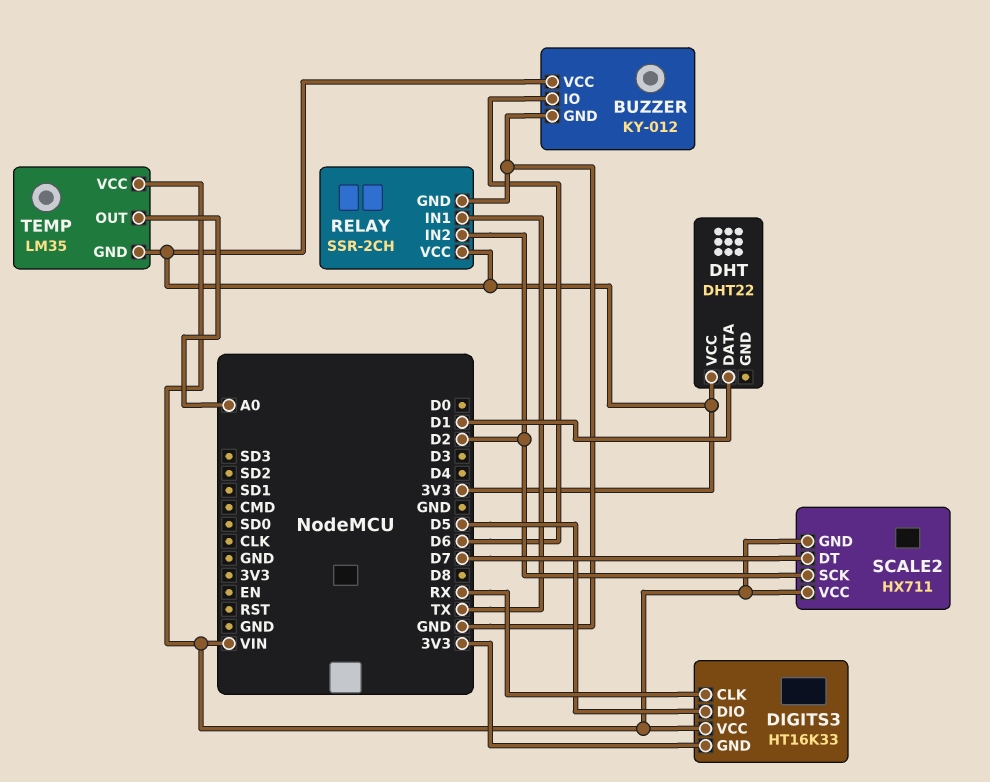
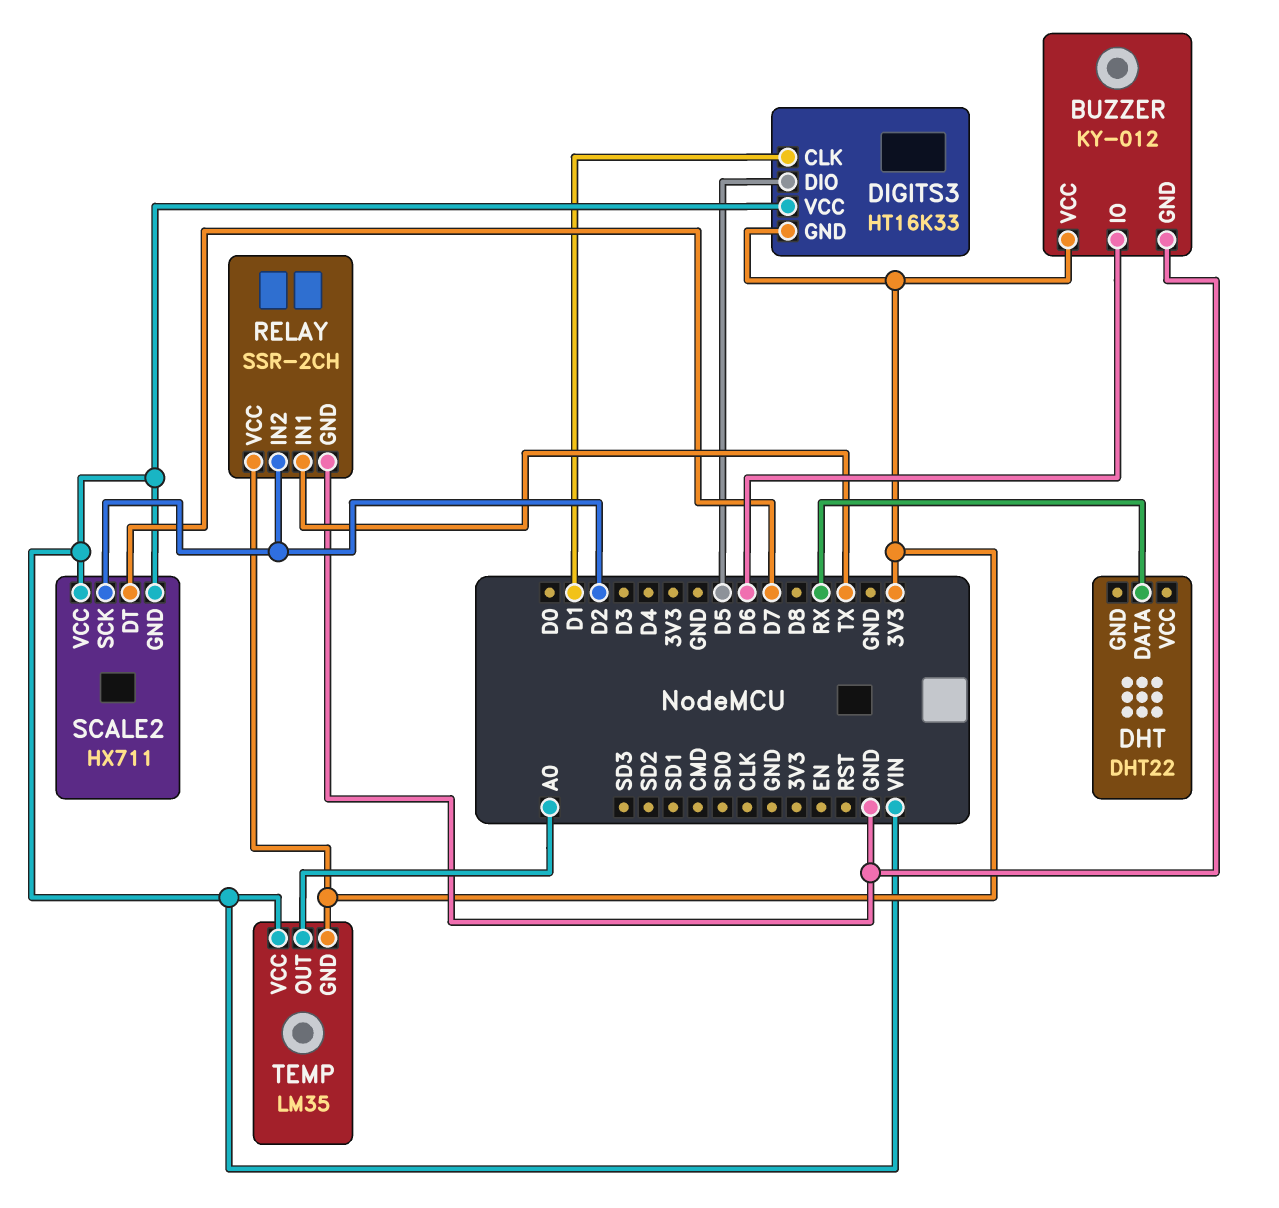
DHT pin DATA: D1 -> RX
DHT pin VCC: 3V3 -> none
DIGITS3 pin CLK: RX -> D1

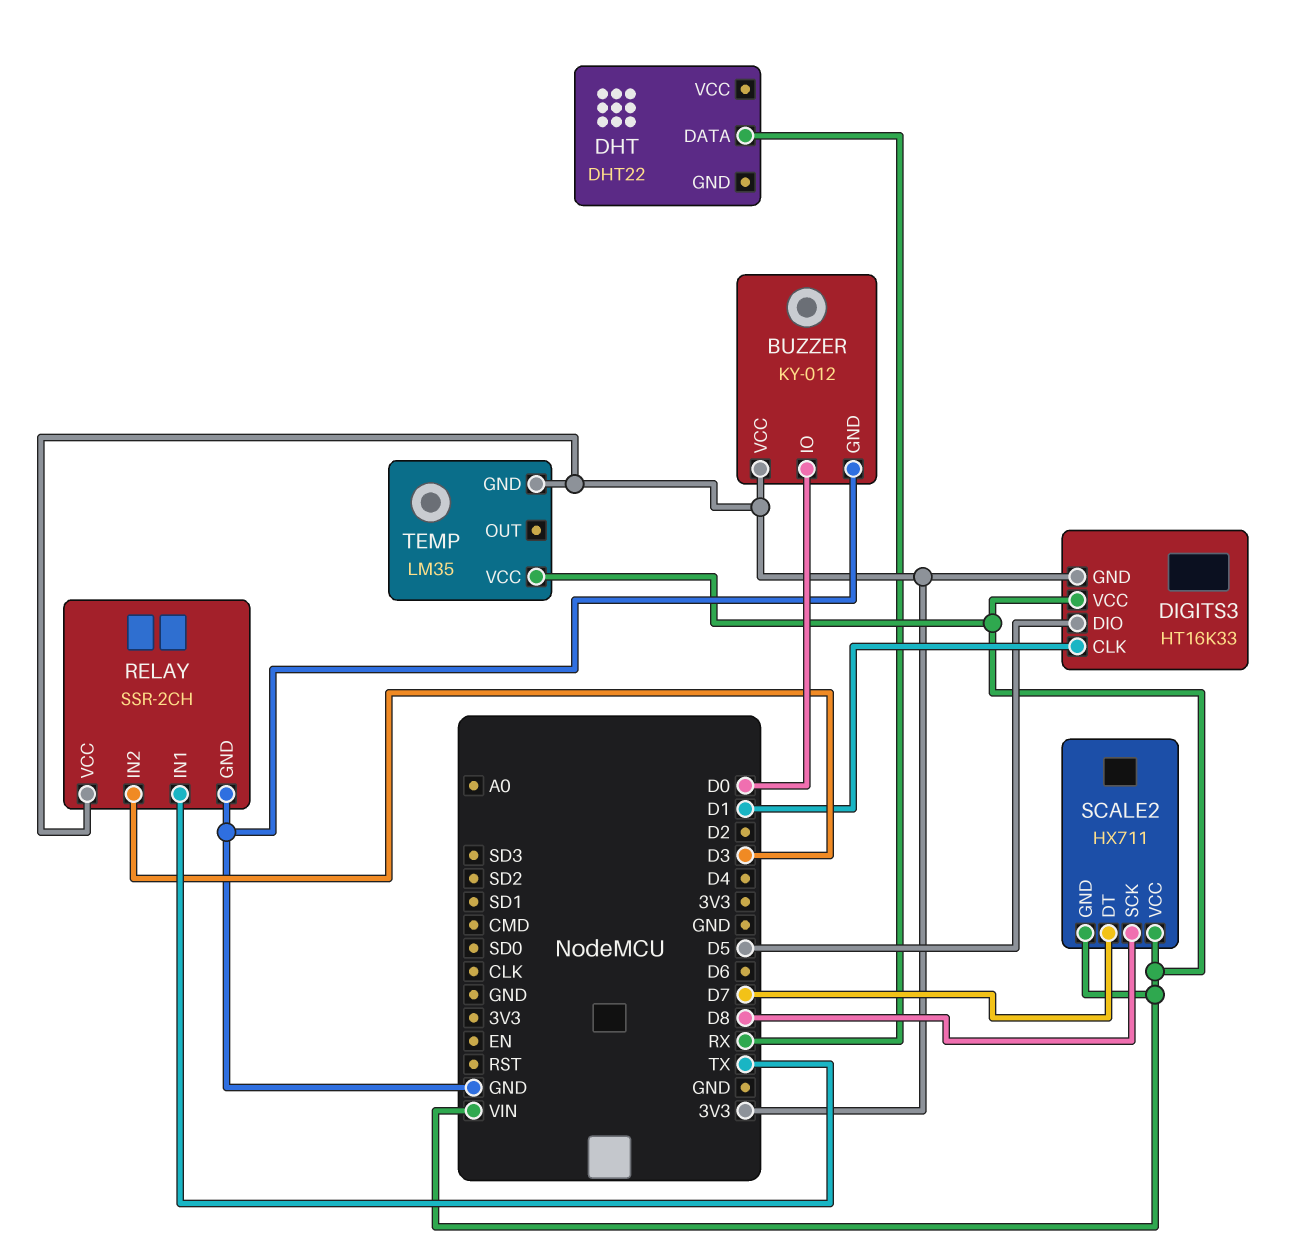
BUZZER pin IO: D6 -> D0
RELAY pin IN2: D2 -> D3
SCALE2 pin SCK: D2 -> D8
TEMP pin OUT: A0 -> none

